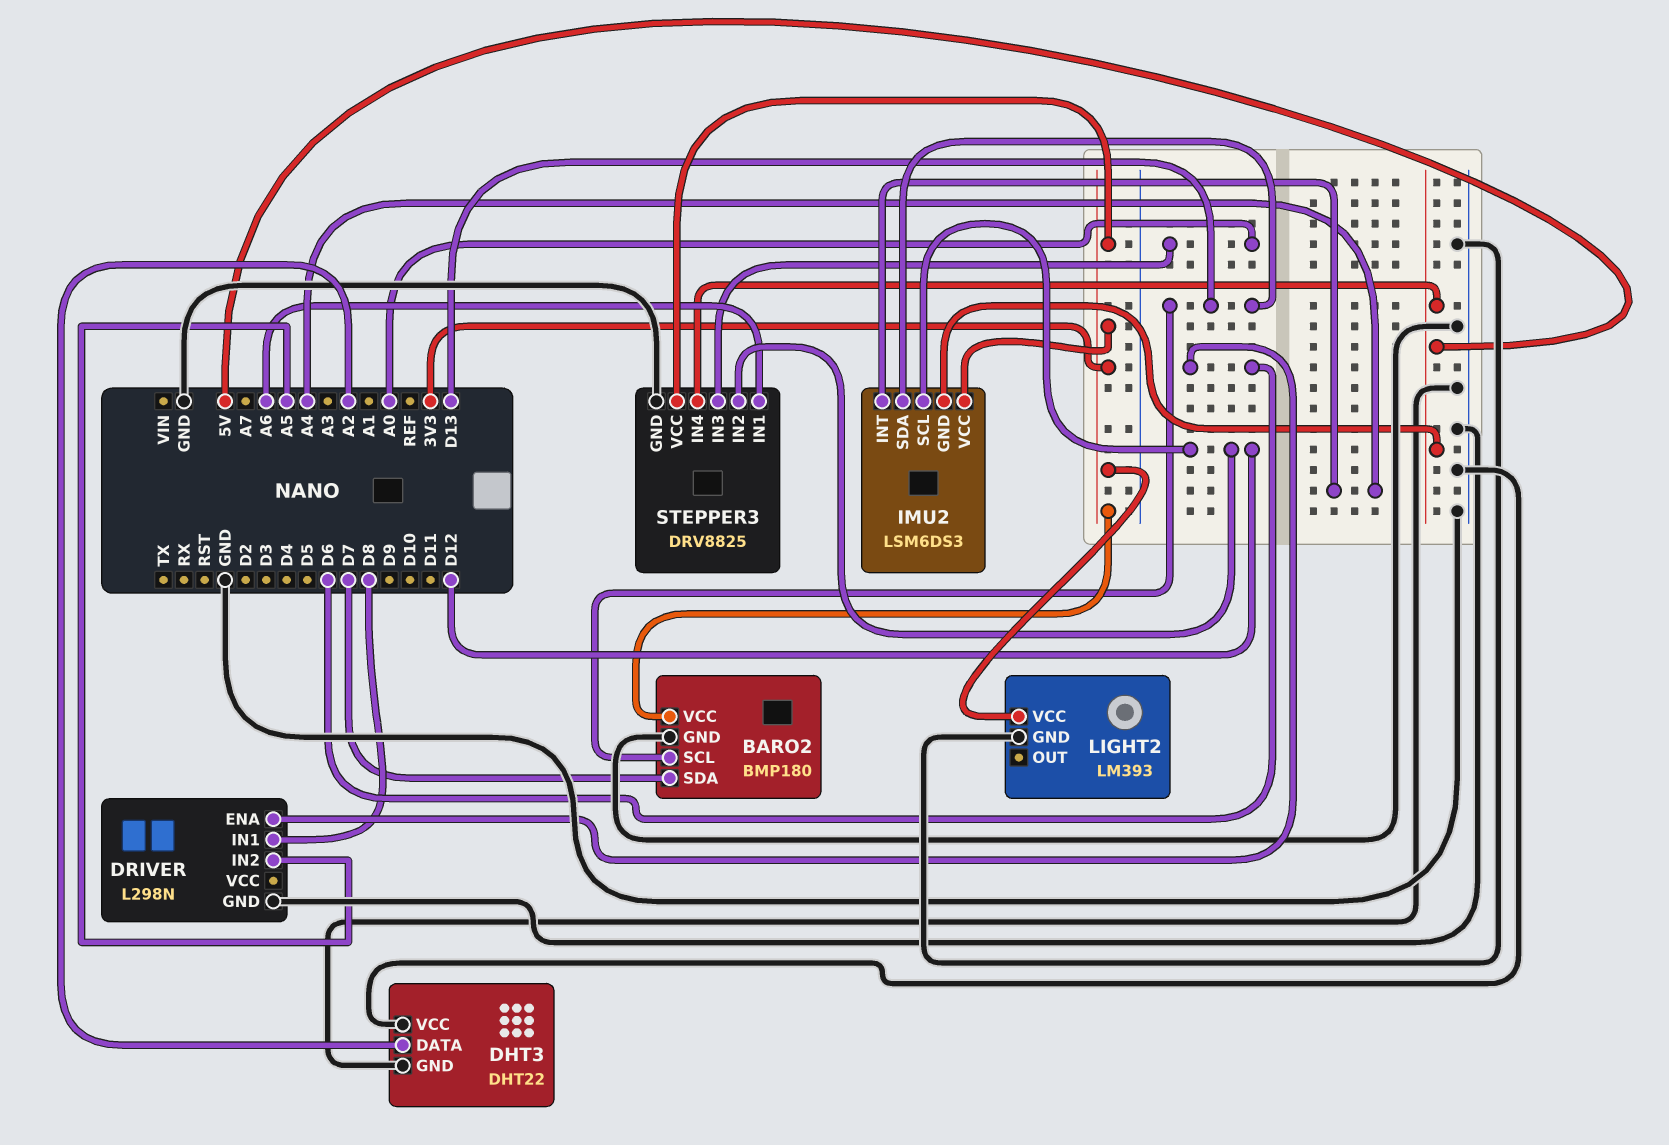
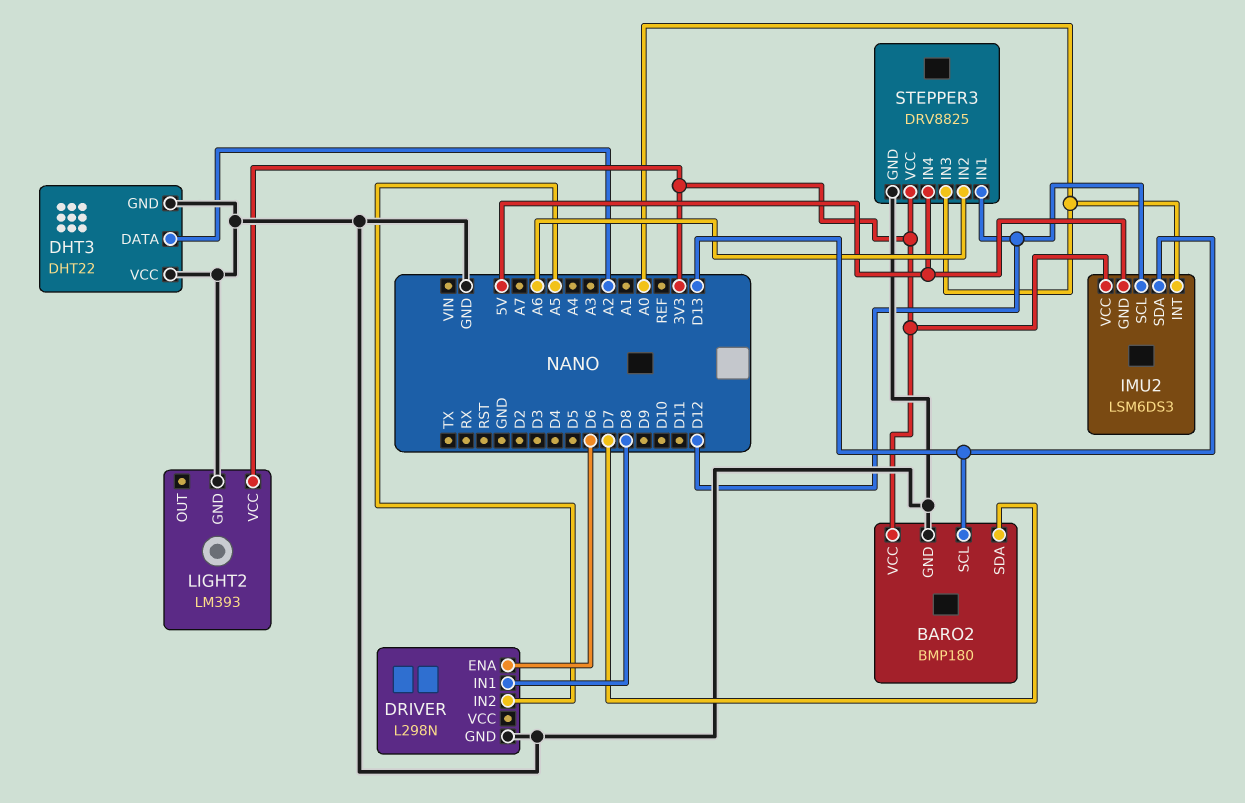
IMU2 pin INT: A4 -> A0
STEPPER3 pin IN1: A6 -> D12
STEPPER3 pin IN2: D12 -> A6

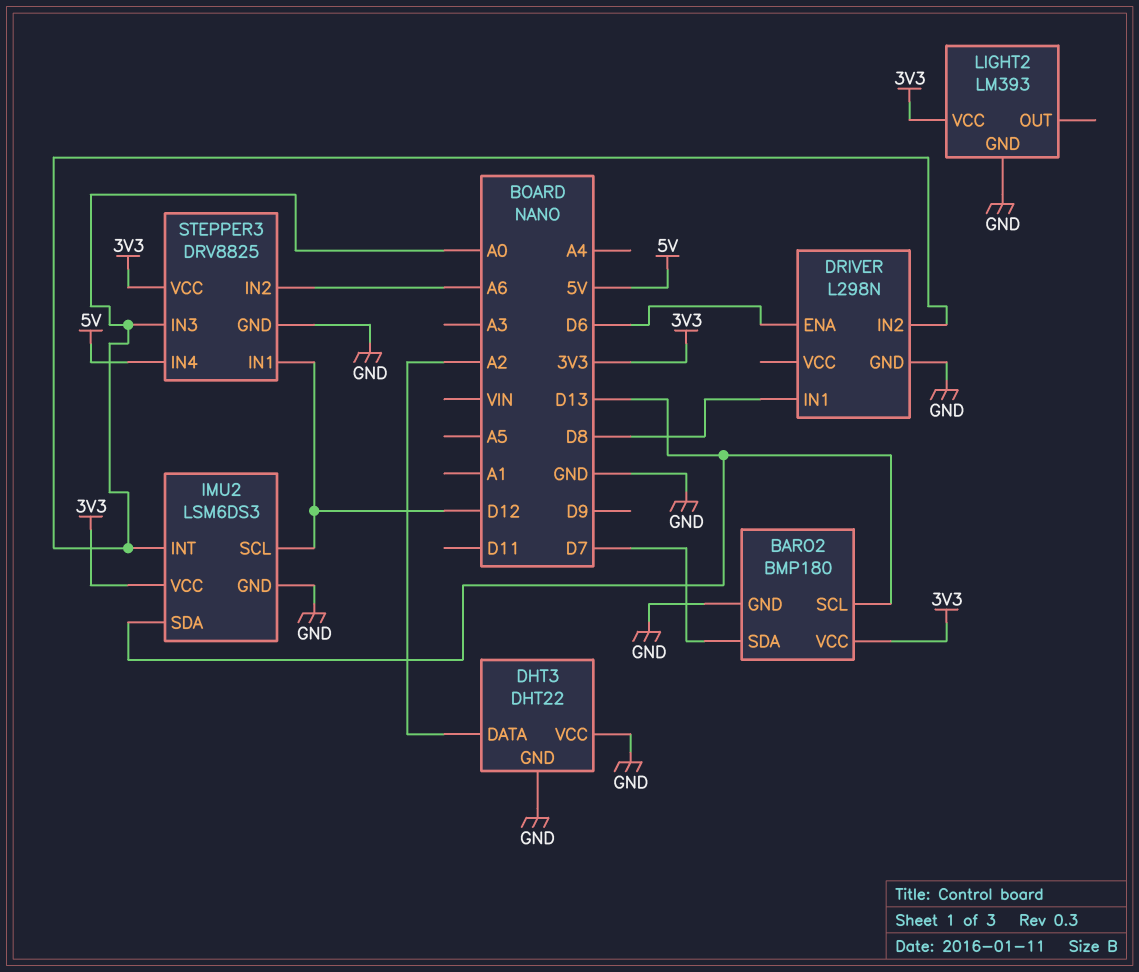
DRIVER pin IN2: A5 -> A0
IMU2 pin GND: 5V -> GND

